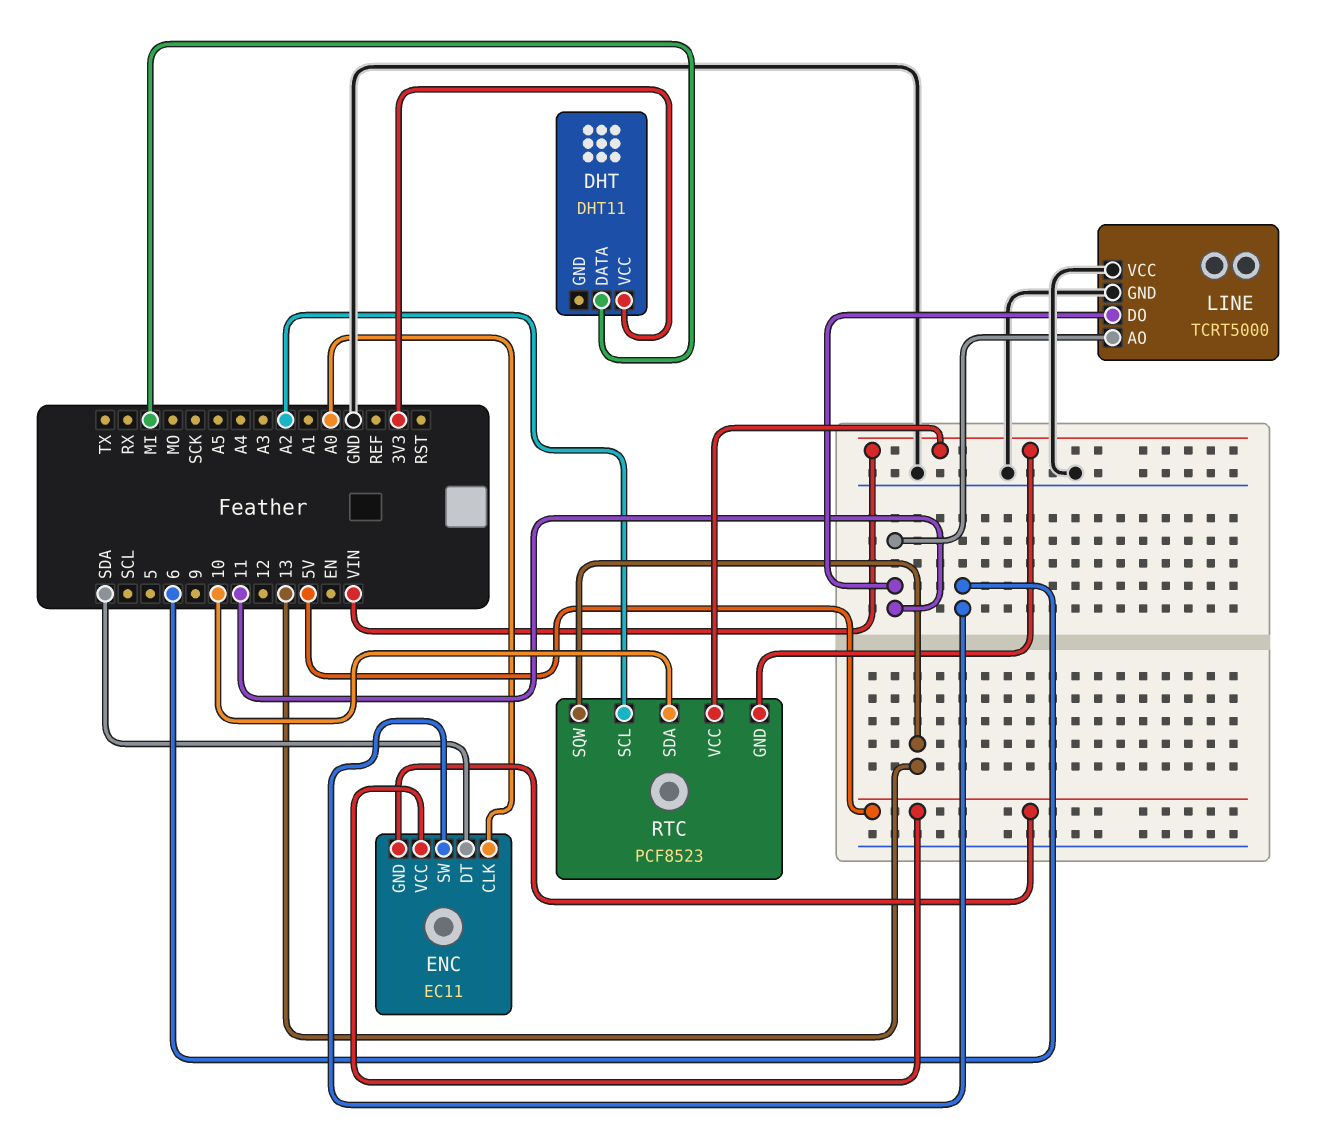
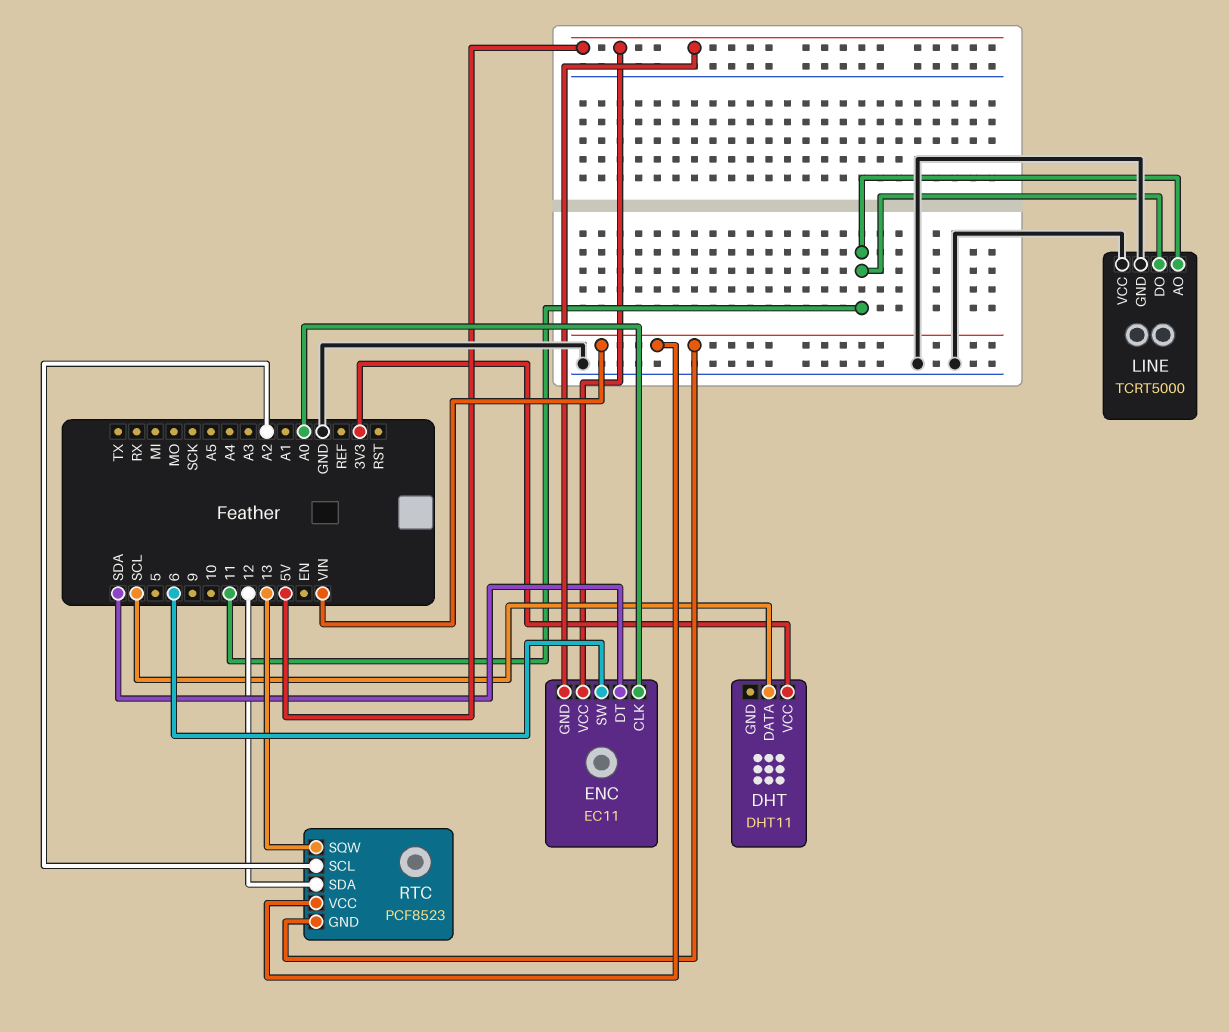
DHT pin DATA: MI -> SCL
RTC pin SDA: 10 -> 12

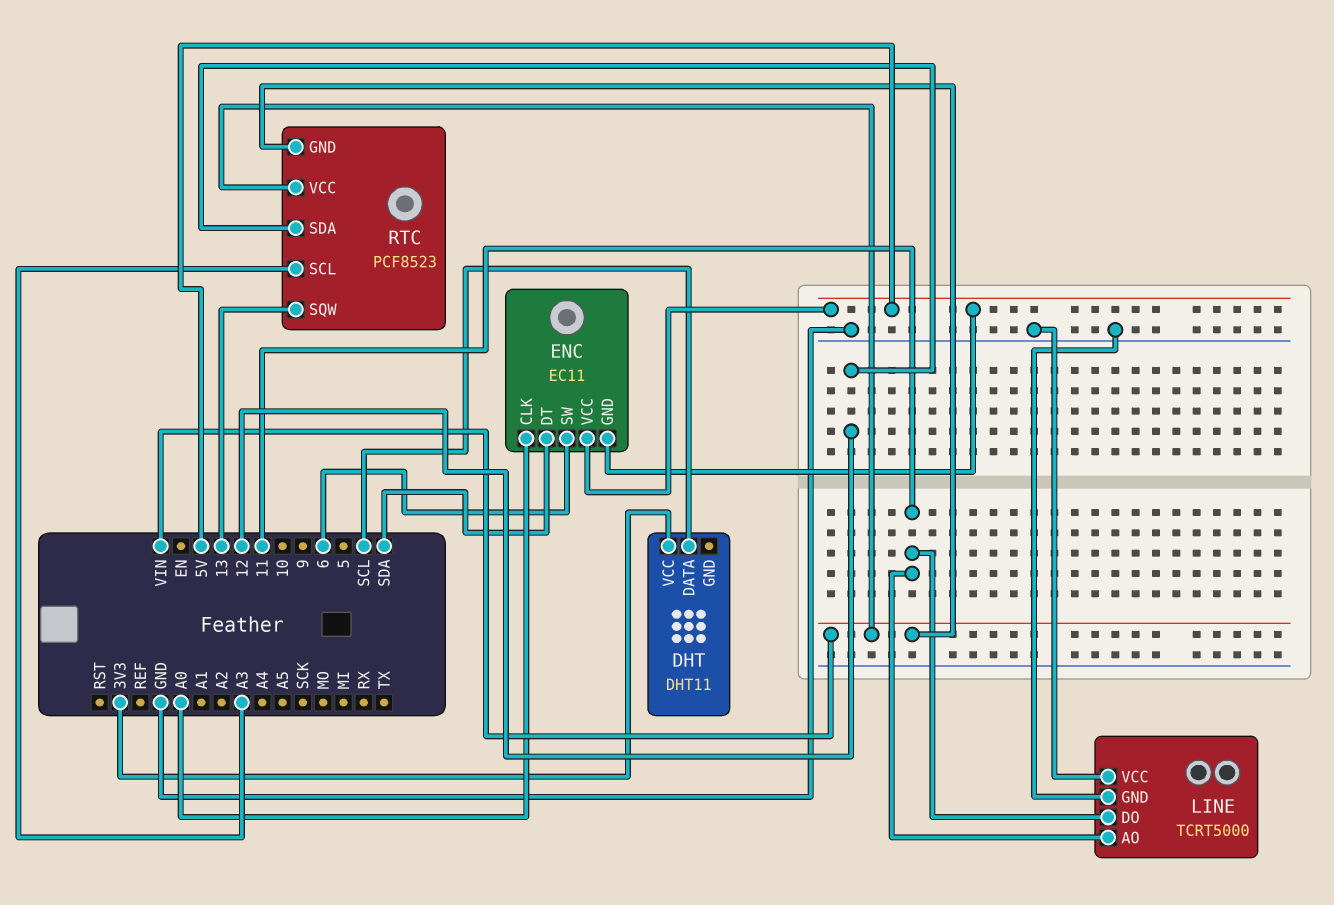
RTC pin SCL: A2 -> A3

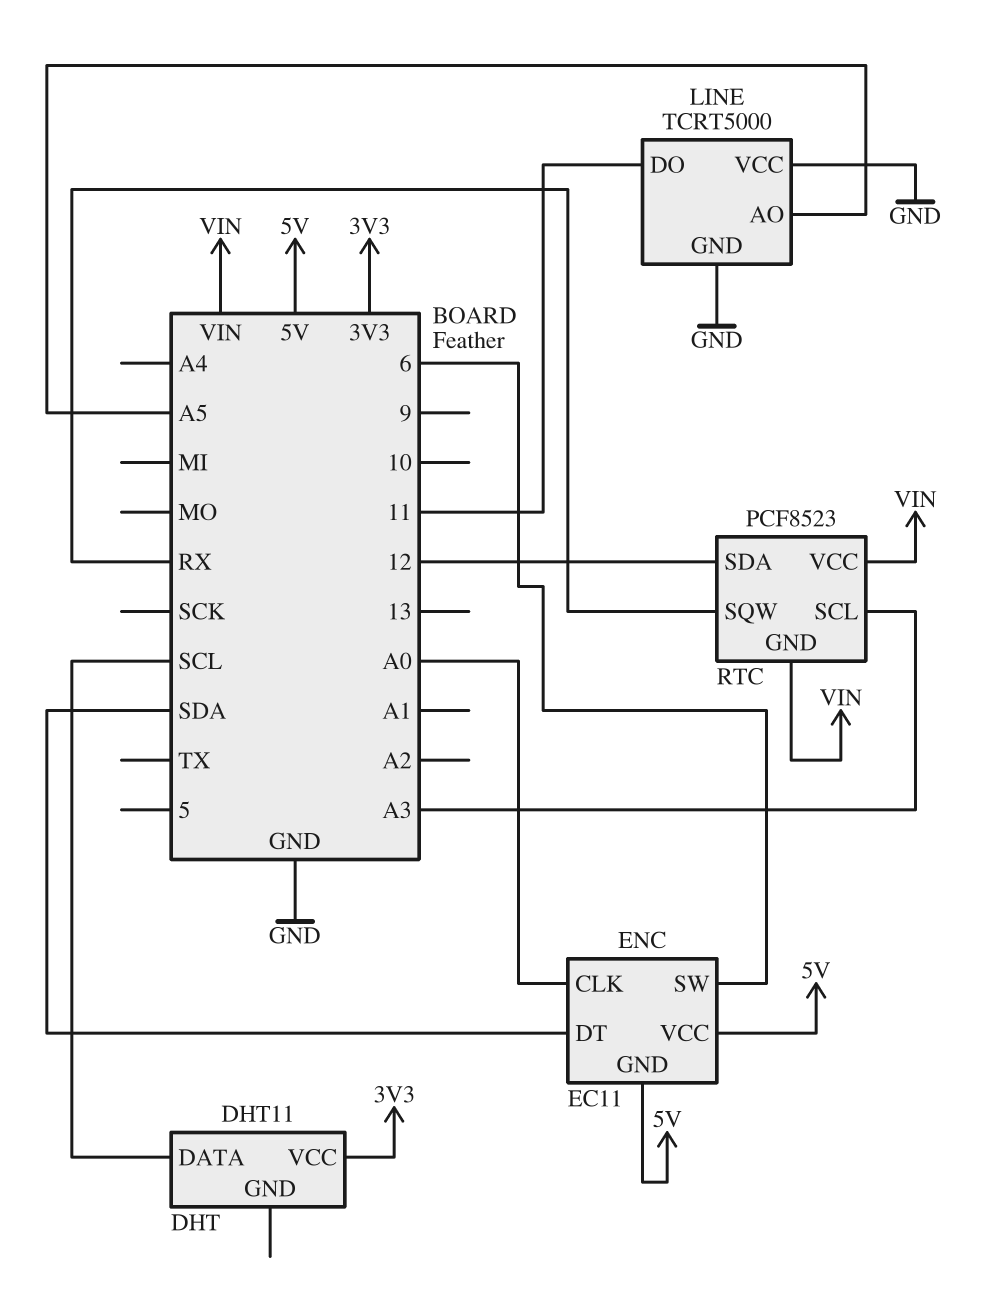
LINE pin AO: 11 -> A5
RTC pin SQW: 13 -> RX

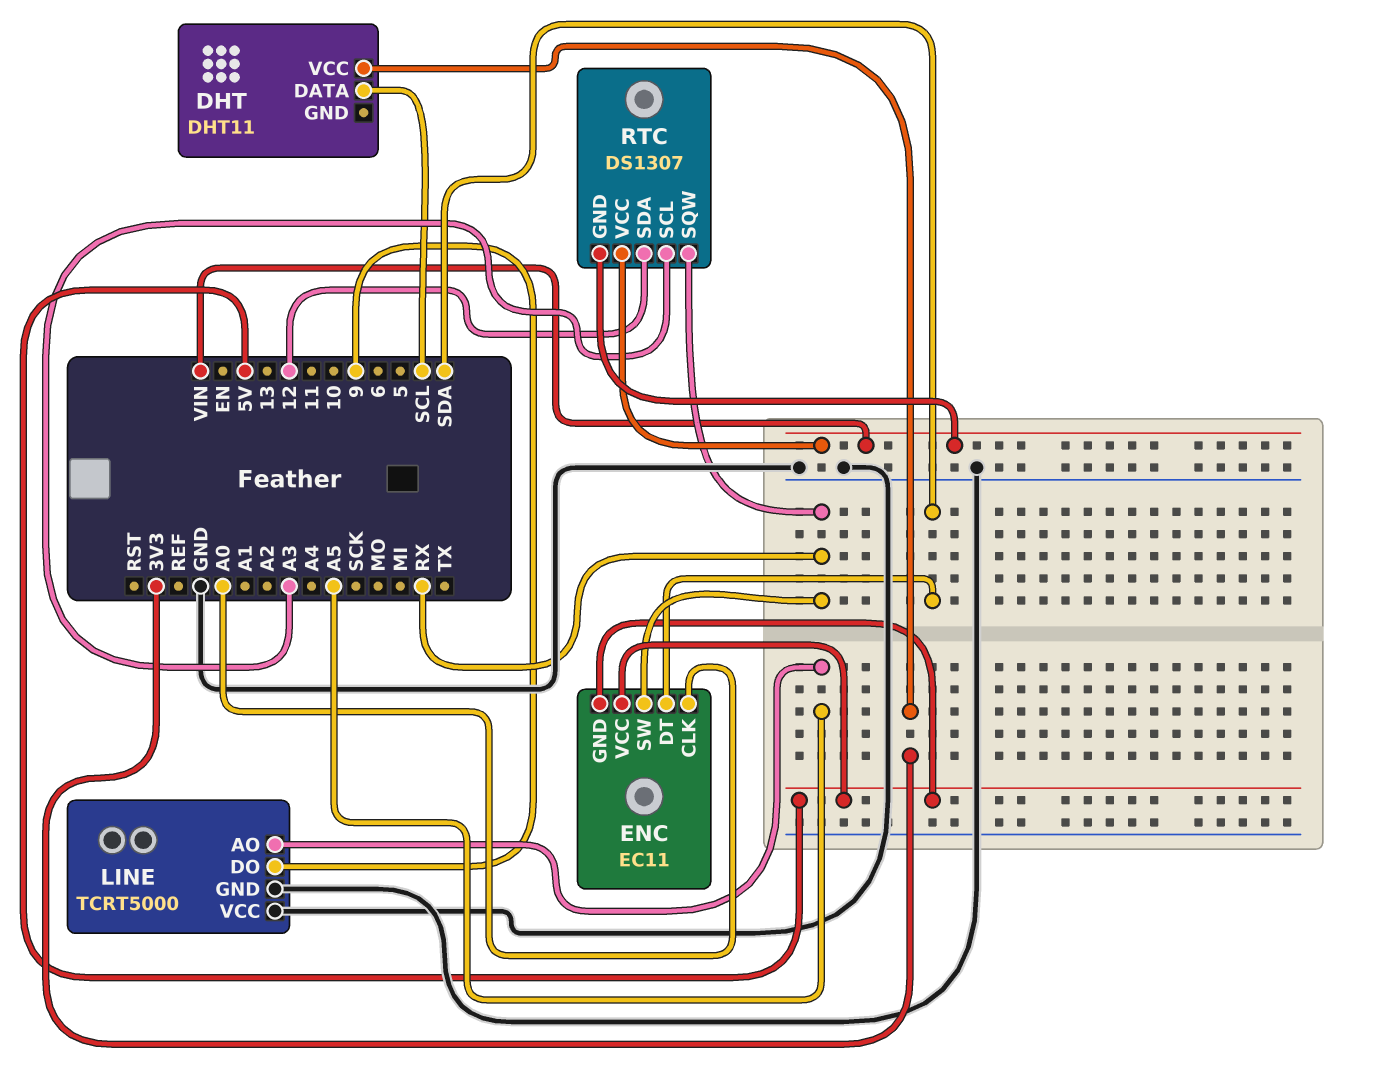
ENC pin SW: 6 -> RX
LINE pin DO: 11 -> 9
RTC: PCF8523 -> DS1307

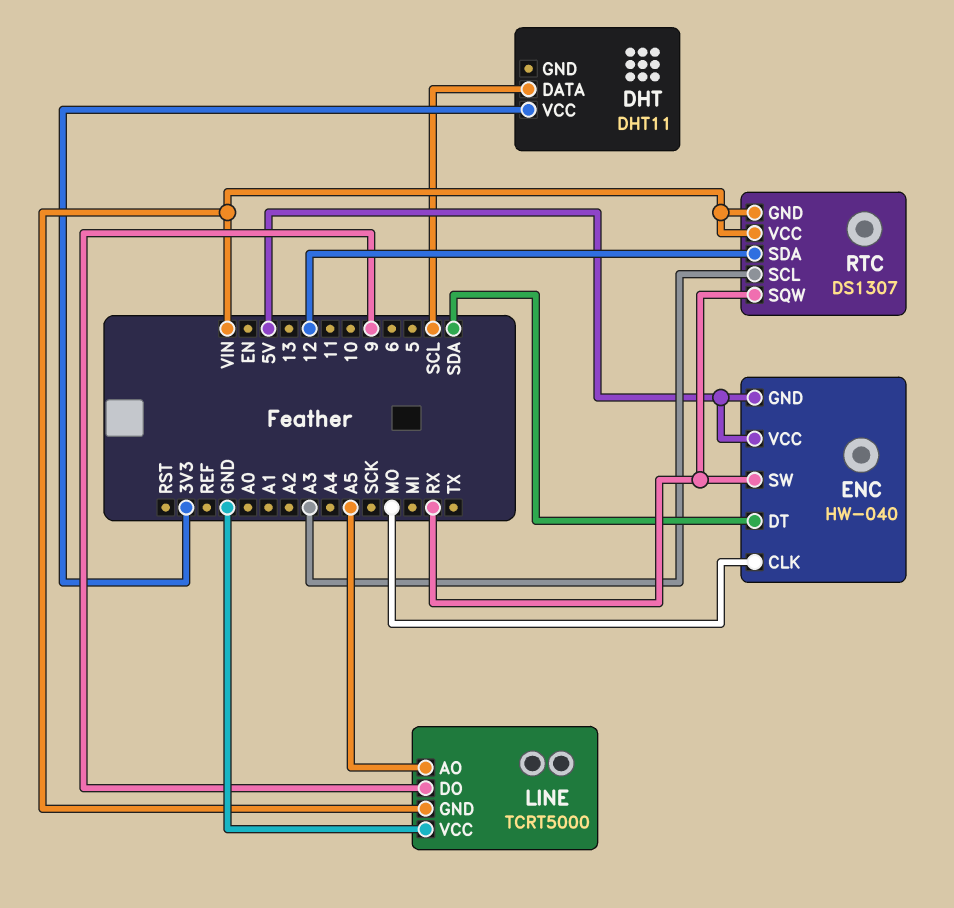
ENC: EC11 -> HW-040
ENC pin CLK: A0 -> MO
LINE pin GND: GND -> VIN

